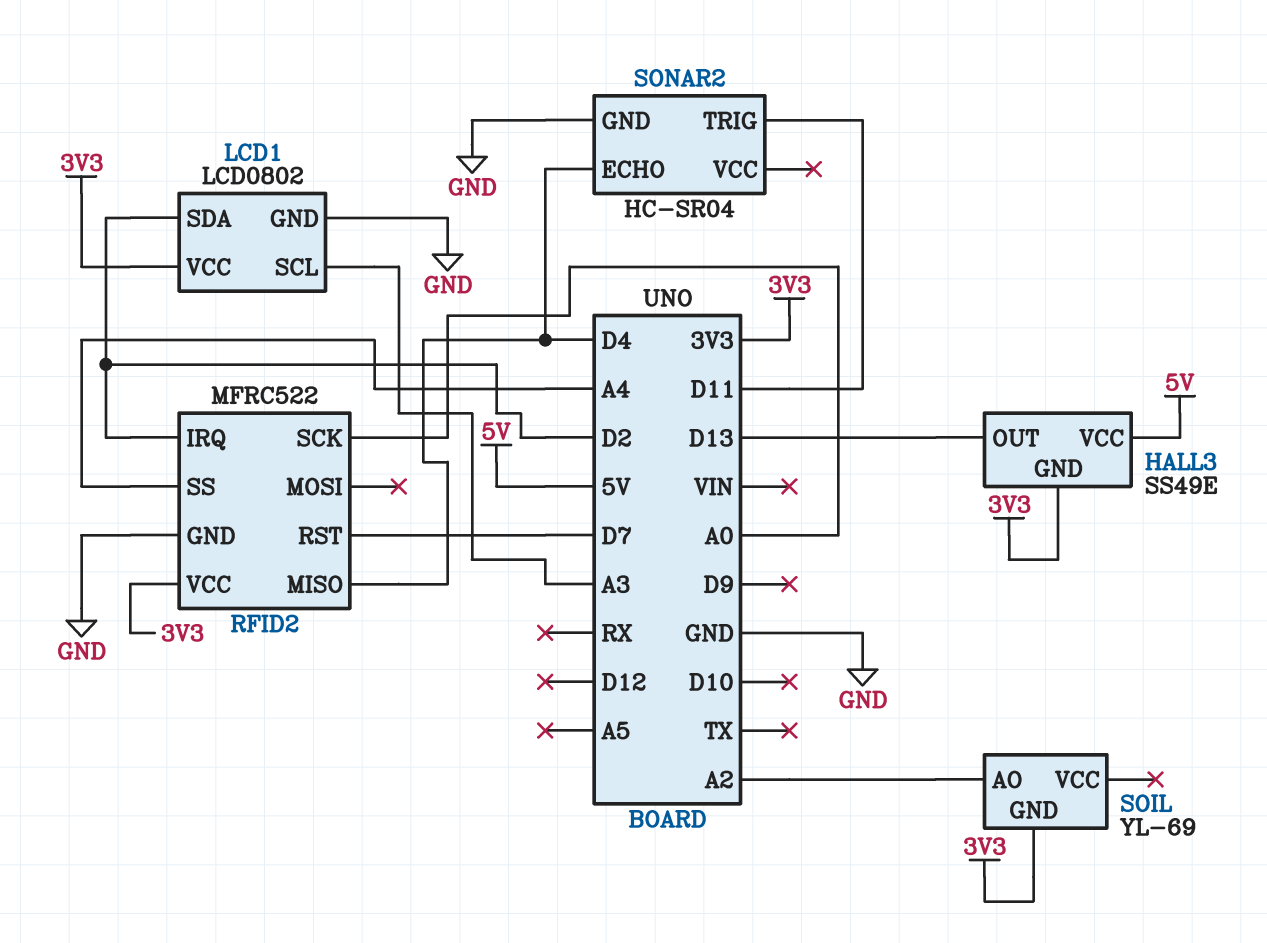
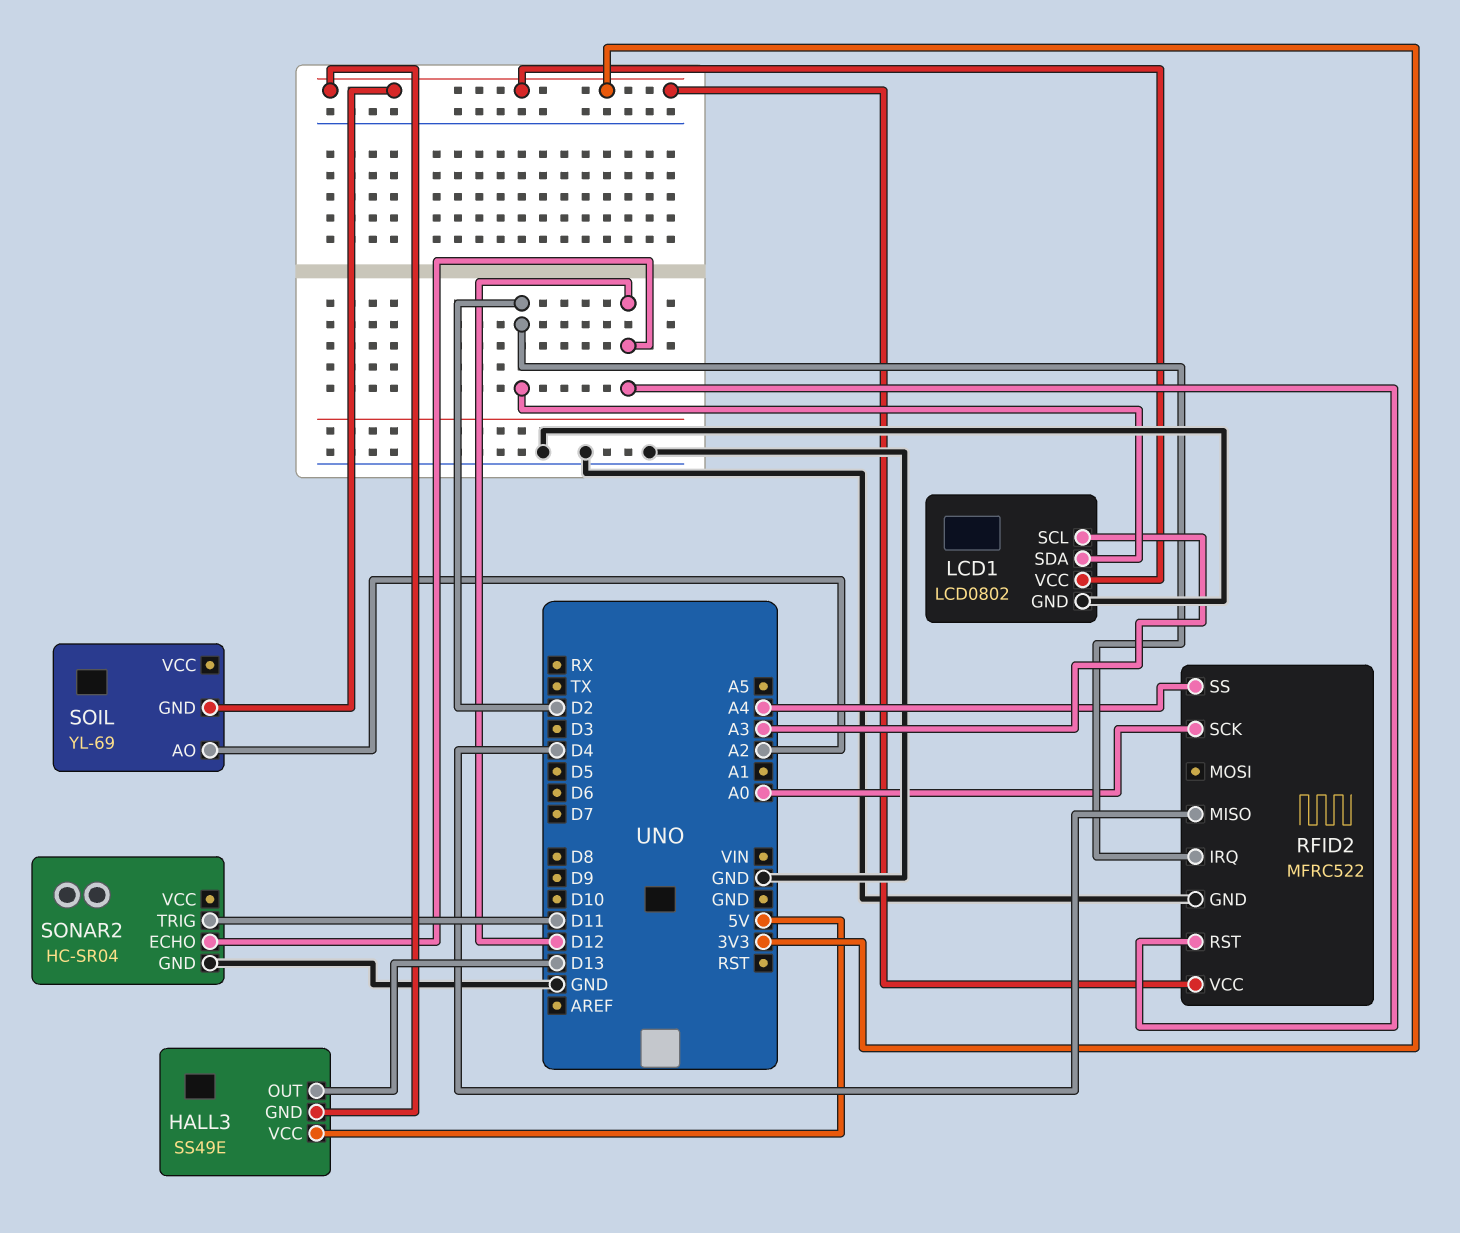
RFID2 pin RST: D7 -> D12
SONAR2 pin ECHO: D4 -> D12

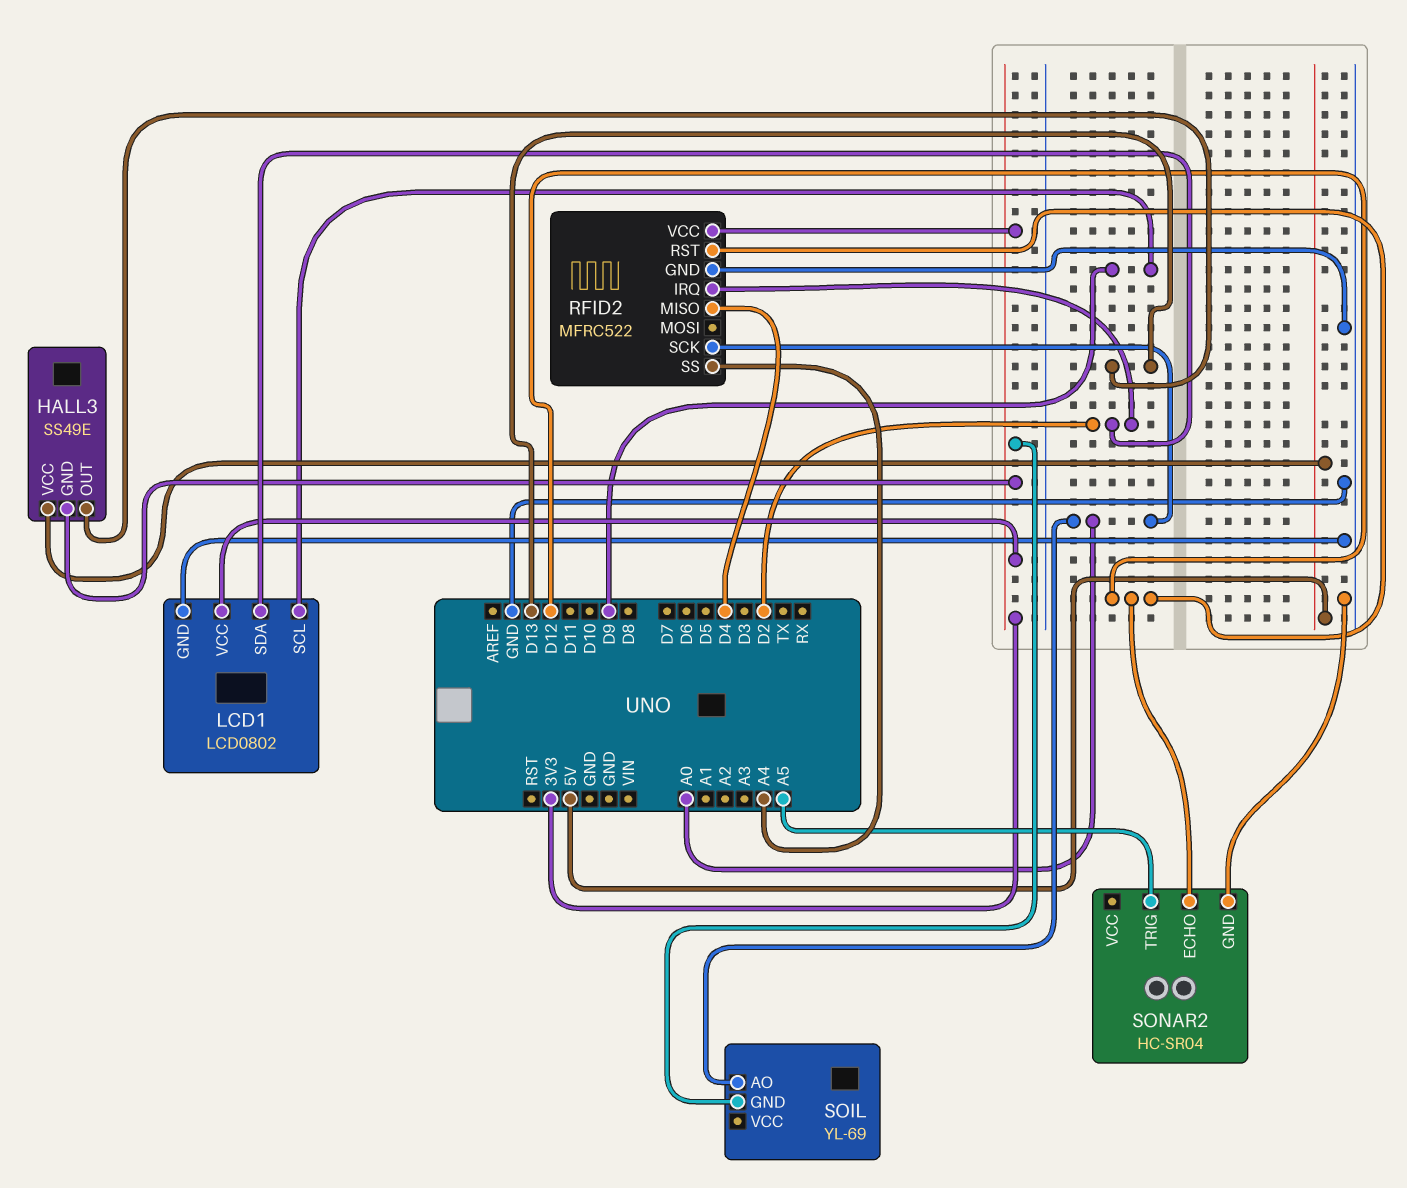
LCD1 pin SCL: A3 -> D9
SOIL pin AO: A2 -> A0
SONAR2 pin TRIG: D11 -> A5

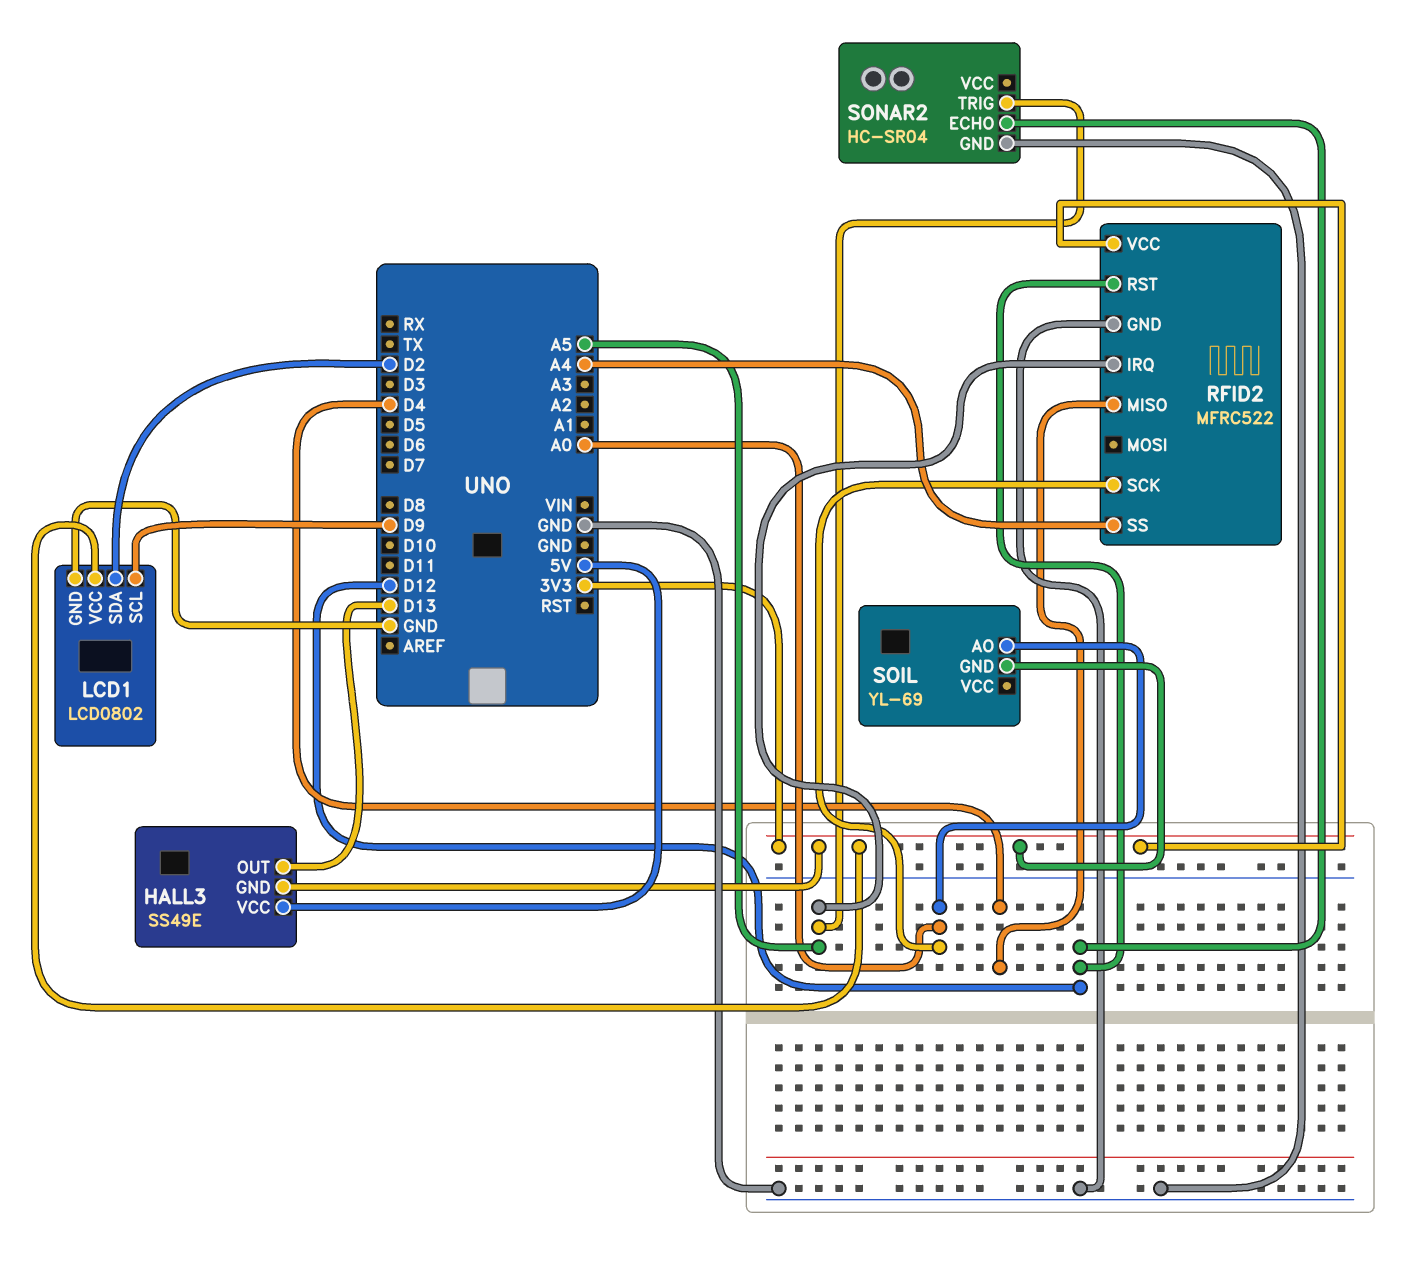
RFID2 pin IRQ: D2 -> A5

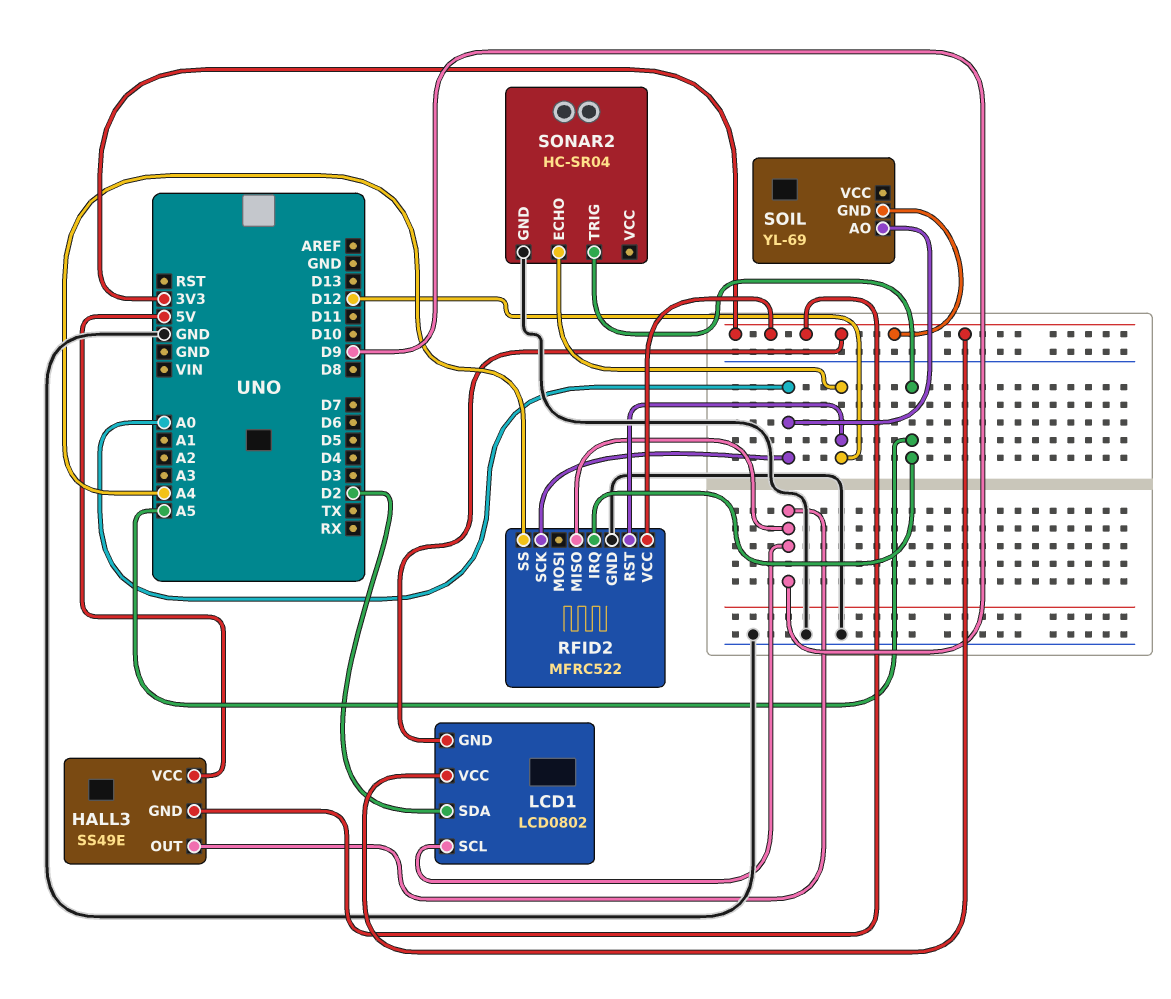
HALL3 pin OUT: D13 -> D9
LCD1 pin GND: GND -> 3V3
RFID2 pin MISO: D4 -> D9

